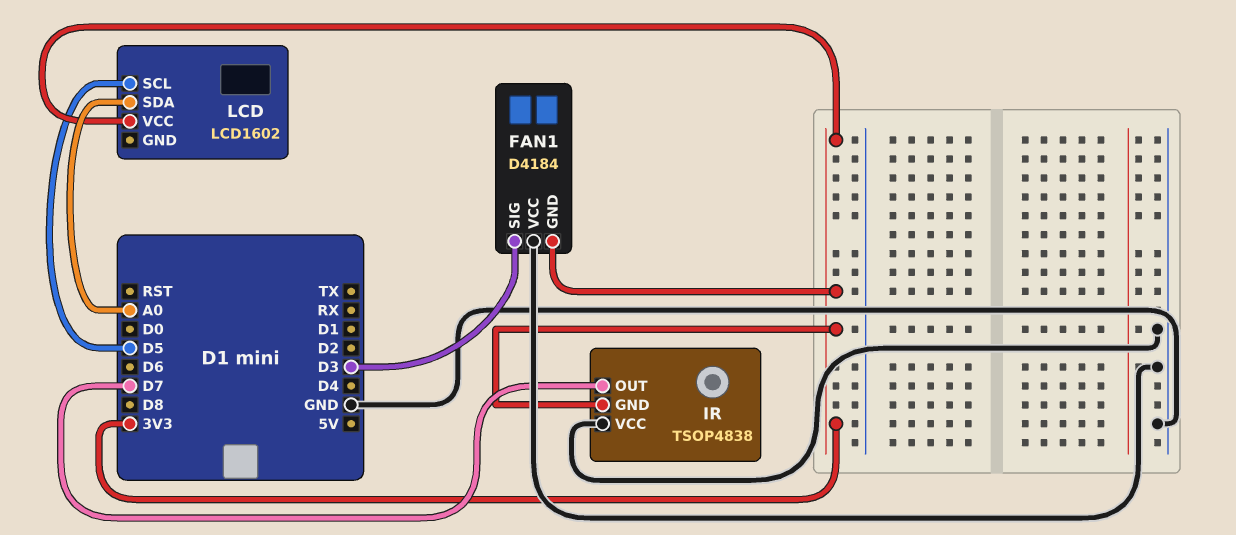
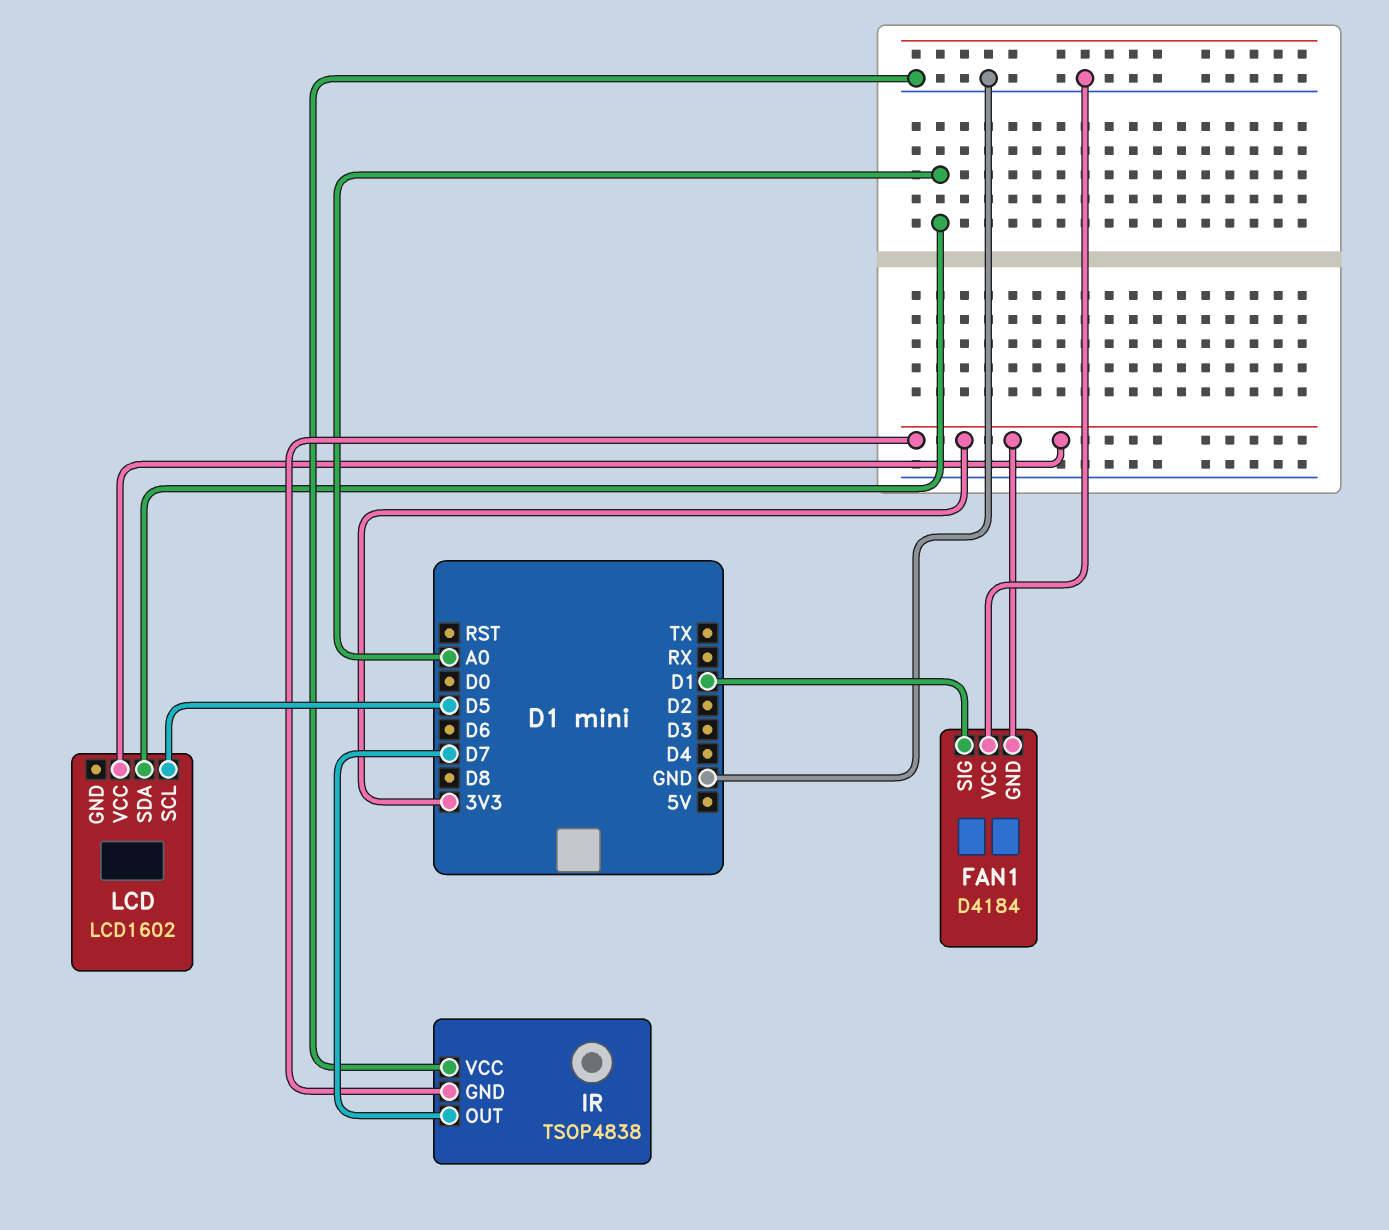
FAN1 pin SIG: D3 -> D1

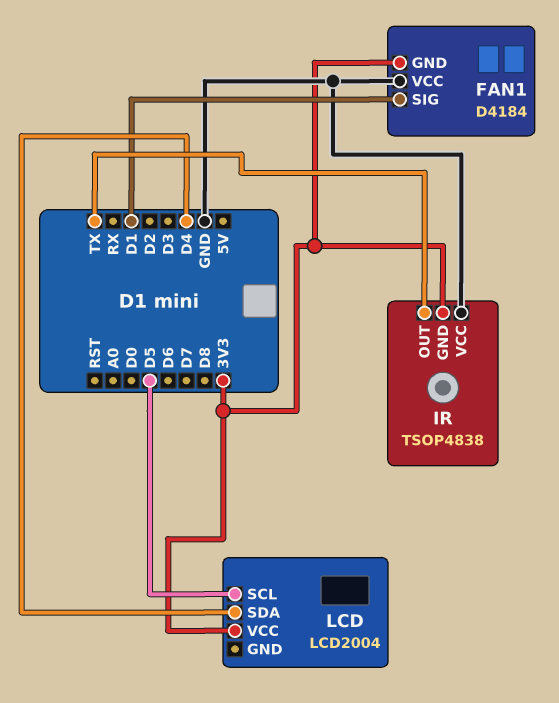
IR pin OUT: D7 -> TX
LCD: LCD1602 -> LCD2004
LCD pin SDA: A0 -> D4

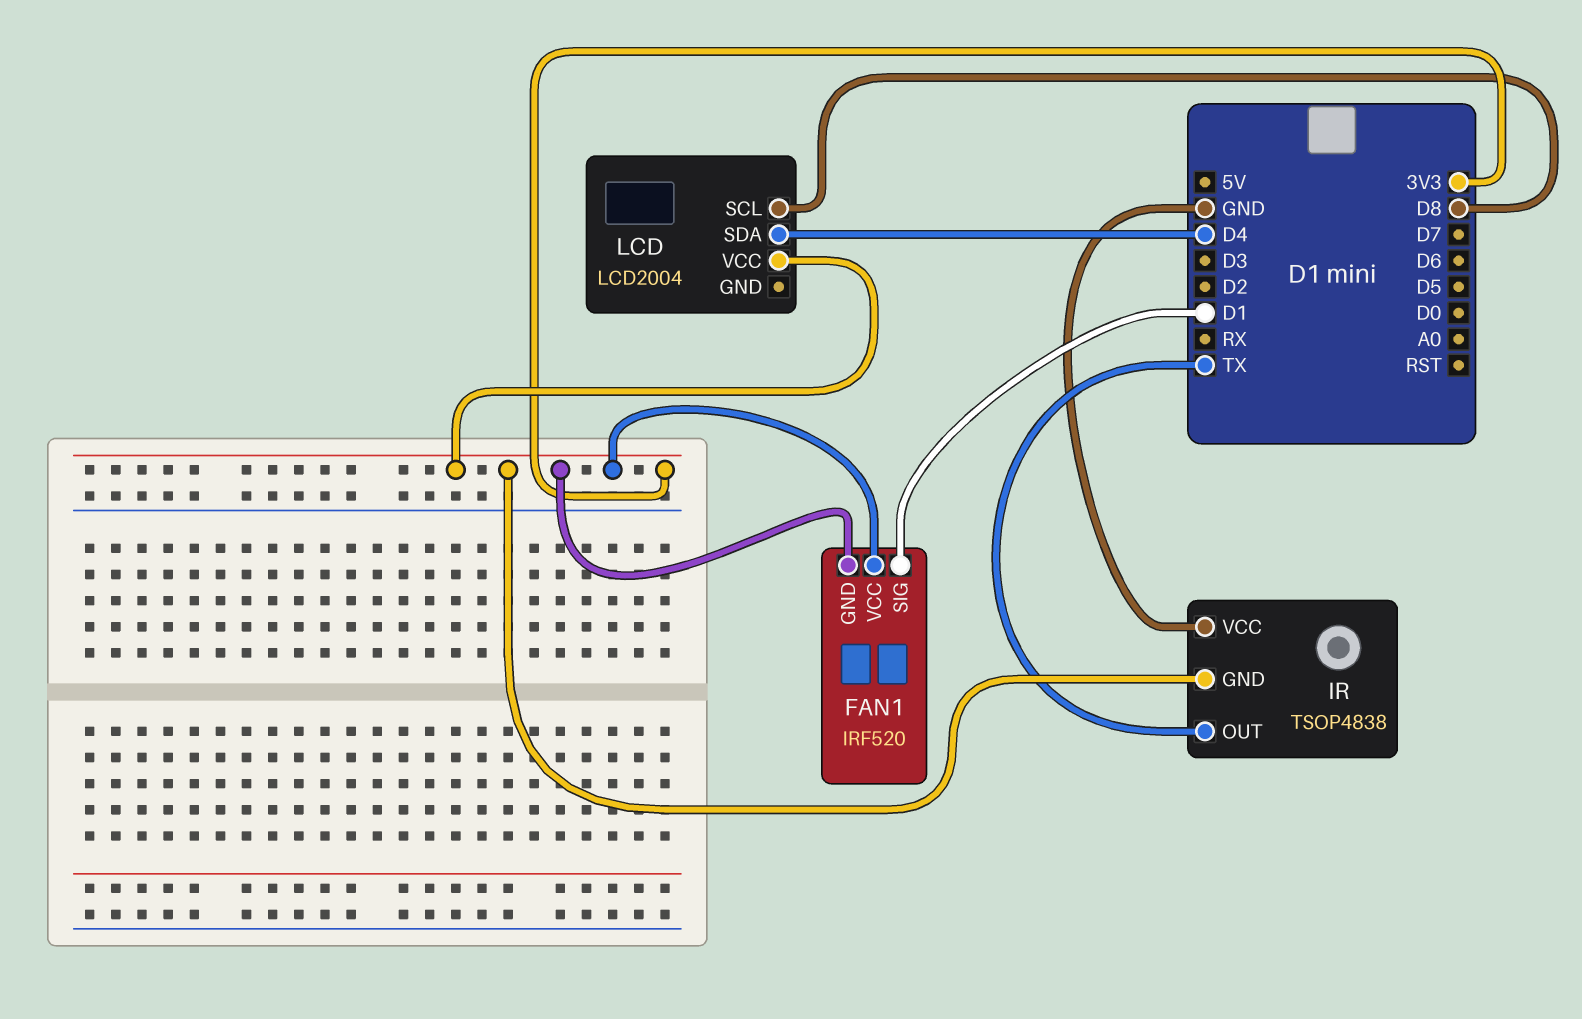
FAN1: D4184 -> IRF520
FAN1 pin VCC: GND -> 3V3
LCD pin SCL: D5 -> D8

